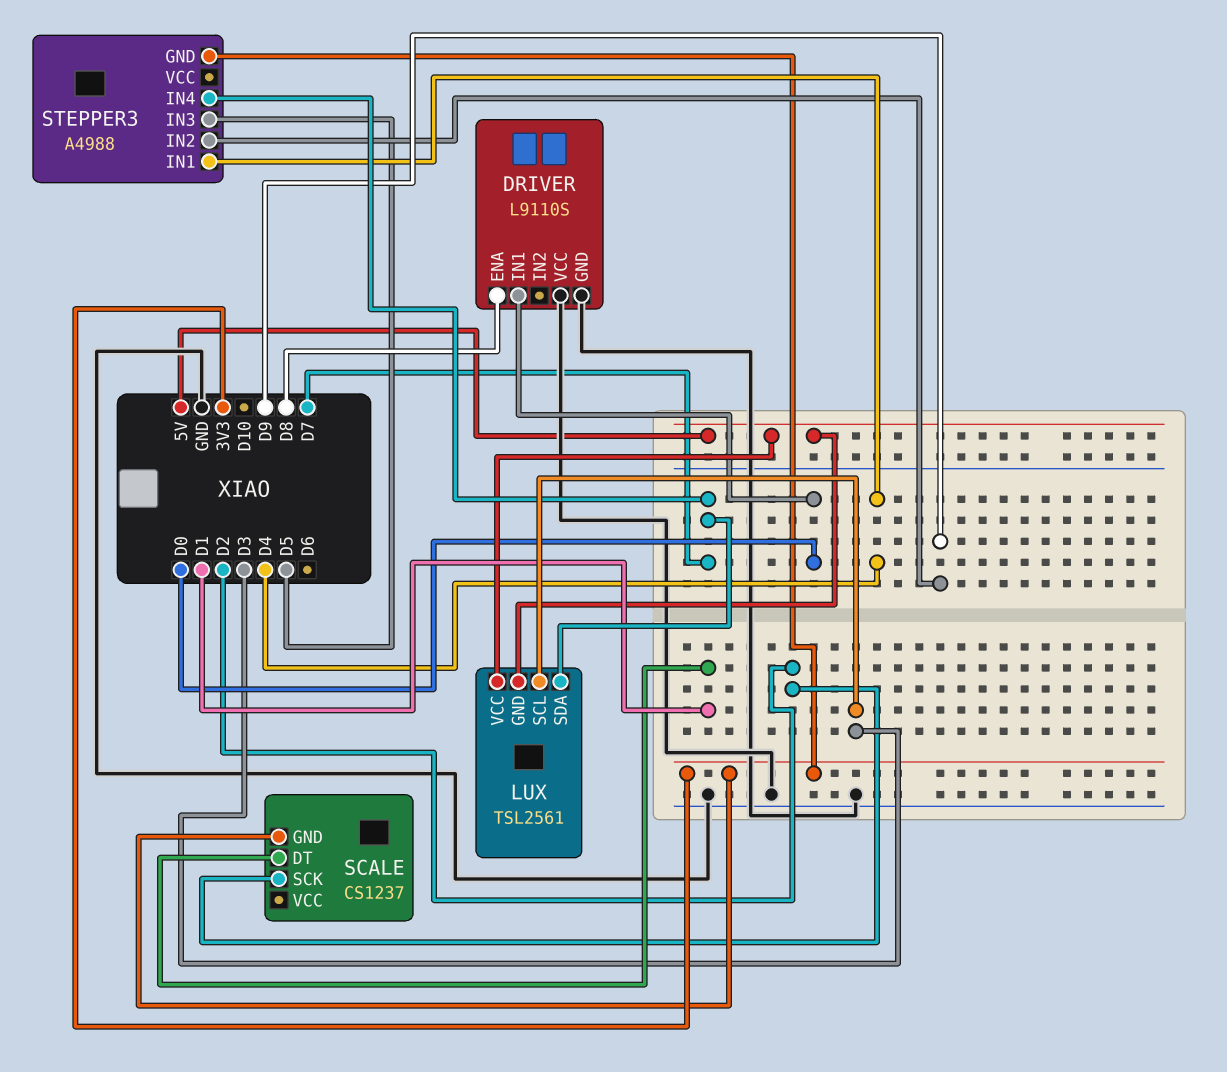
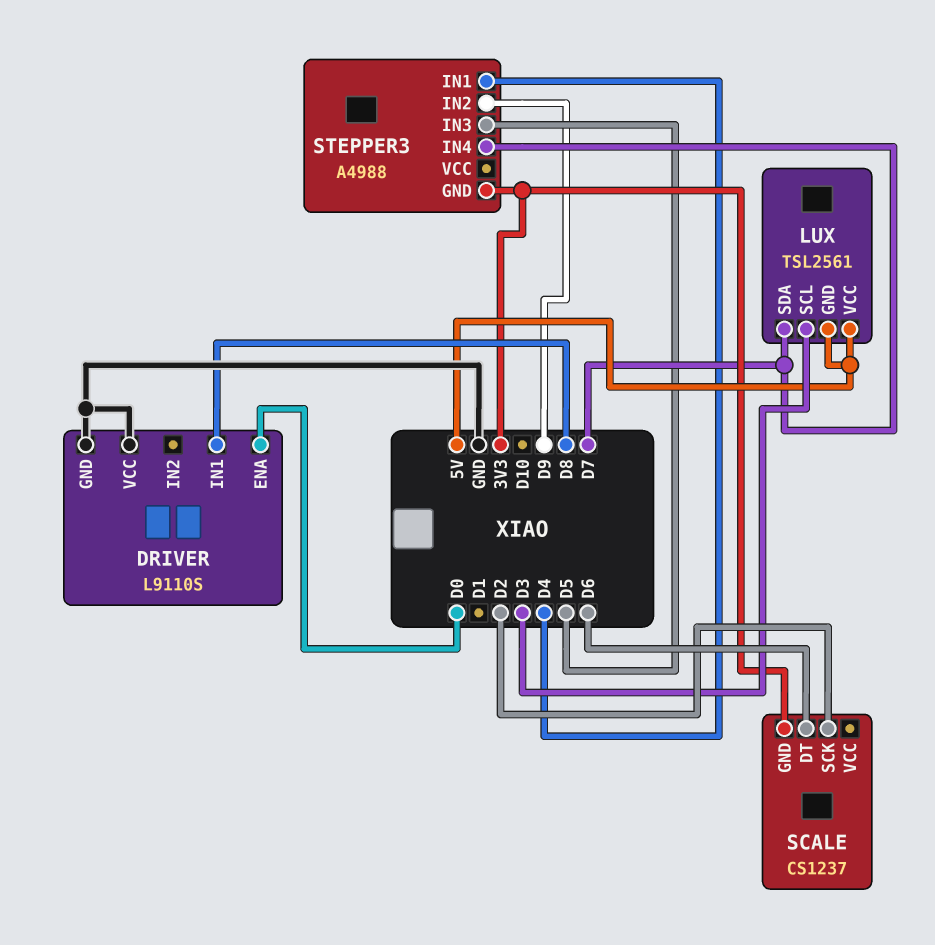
DRIVER pin ENA: D8 -> D0
DRIVER pin IN1: D0 -> D8
SCALE pin DT: D1 -> D6

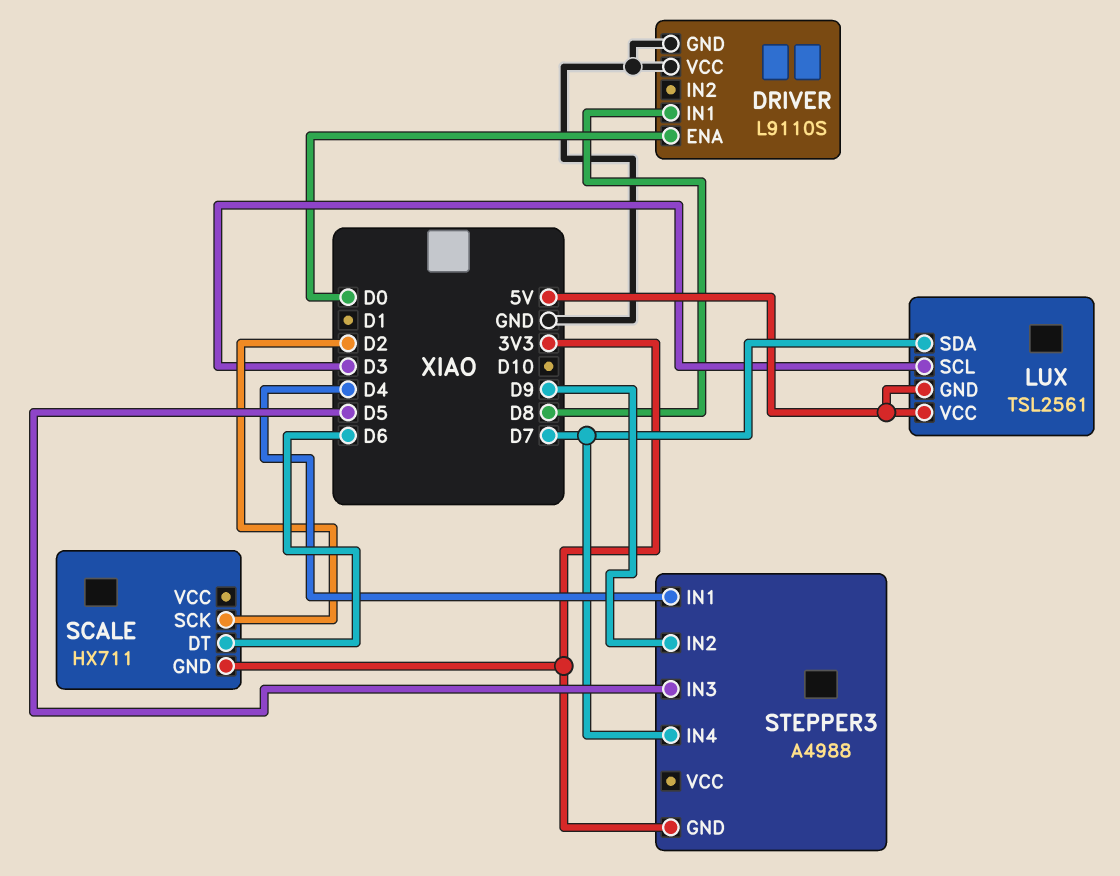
SCALE: CS1237 -> HX711

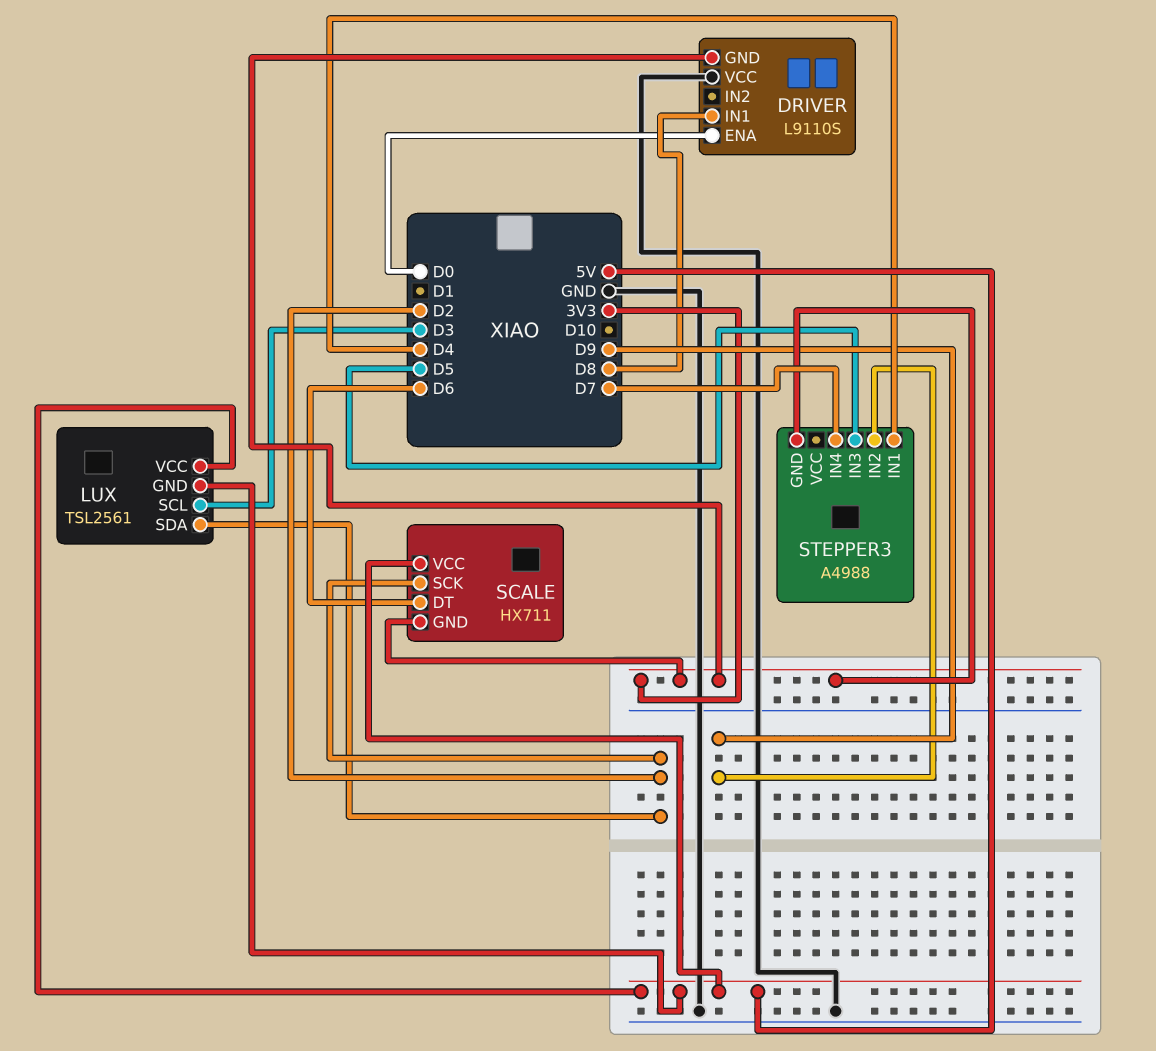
DRIVER pin GND: GND -> 3V3
LUX pin SDA: D7 -> D2
SCALE pin VCC: none -> 5V

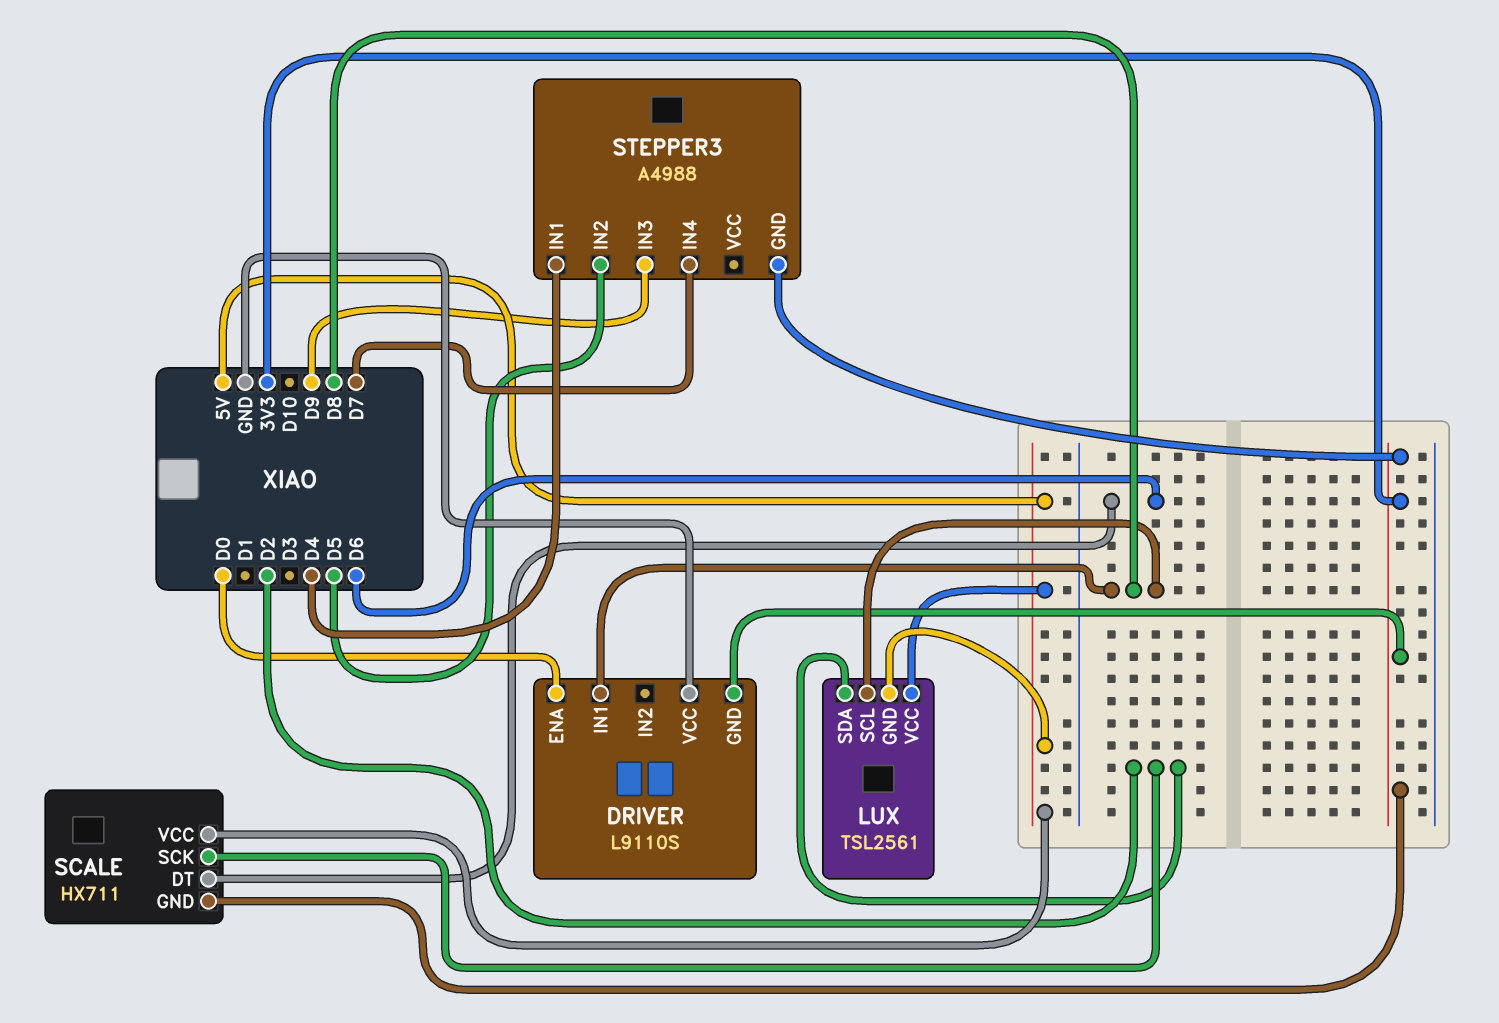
LUX pin SCL: D3 -> D8
STEPPER3 pin IN2: D9 -> D5
STEPPER3 pin IN3: D5 -> D9

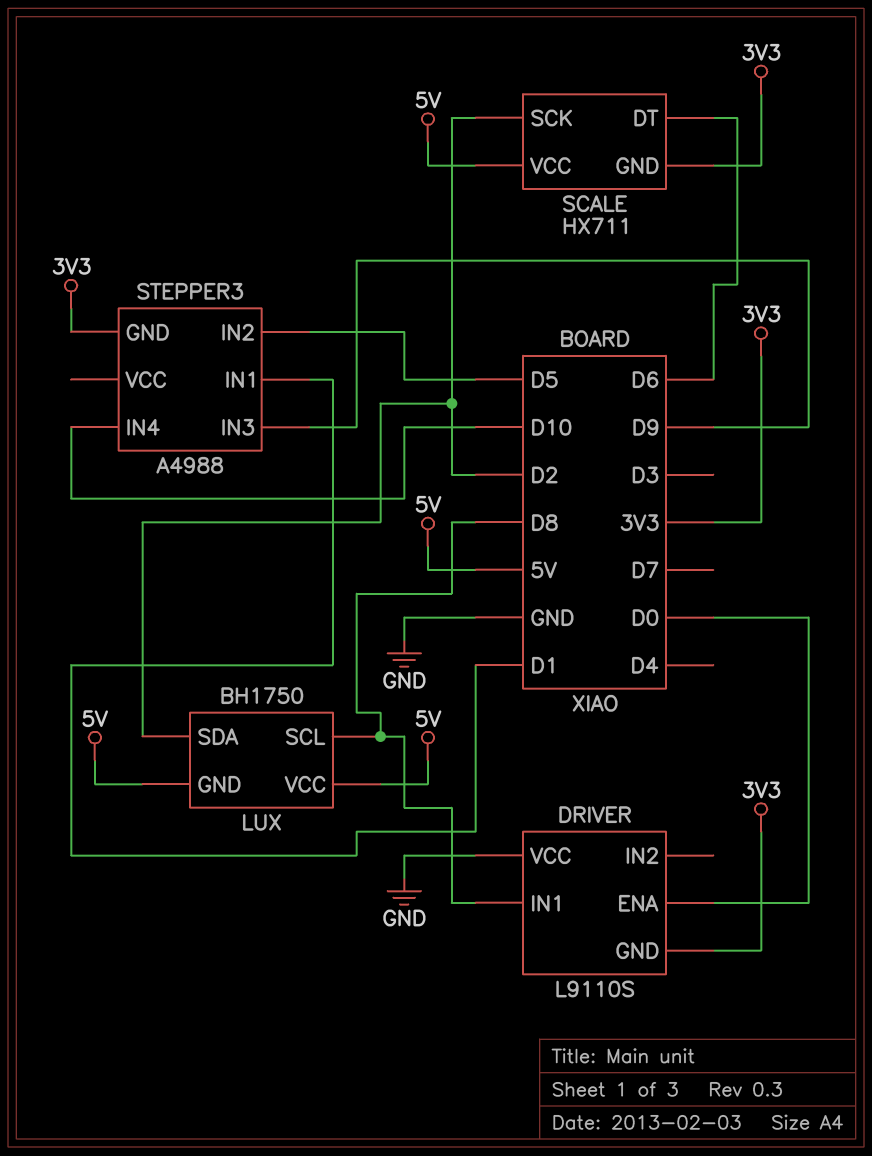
LUX: TSL2561 -> BH1750
STEPPER3 pin IN1: D4 -> D1
STEPPER3 pin IN4: D7 -> D10

